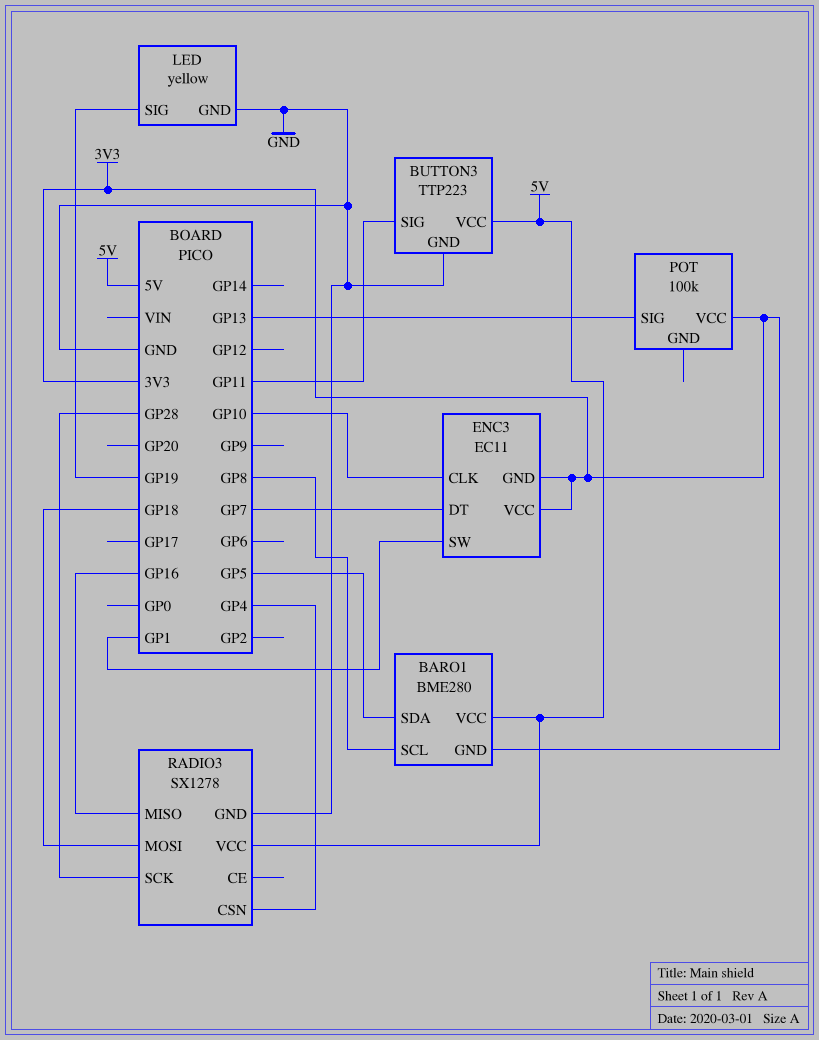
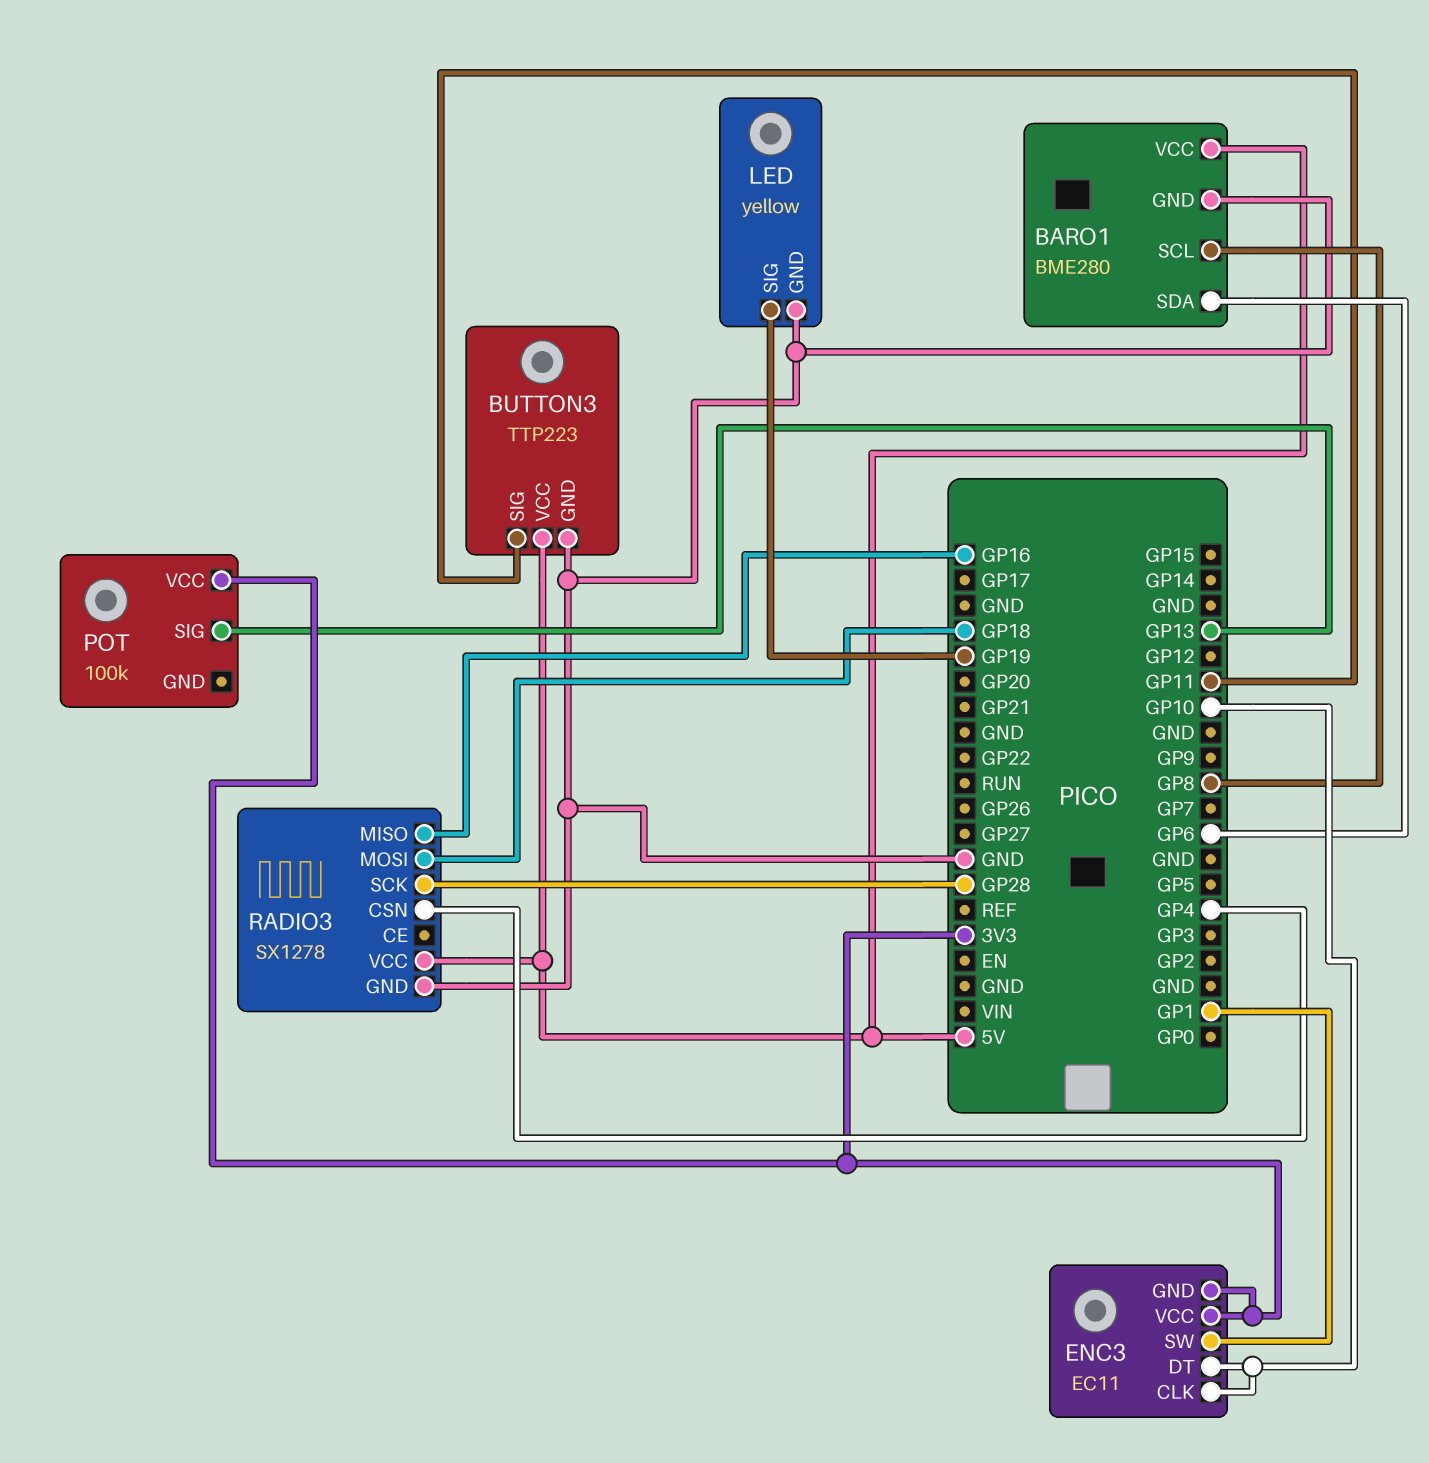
BARO1 pin GND: 3V3 -> GND
BARO1 pin SDA: GP5 -> GP6
ENC3 pin DT: GP7 -> GP10

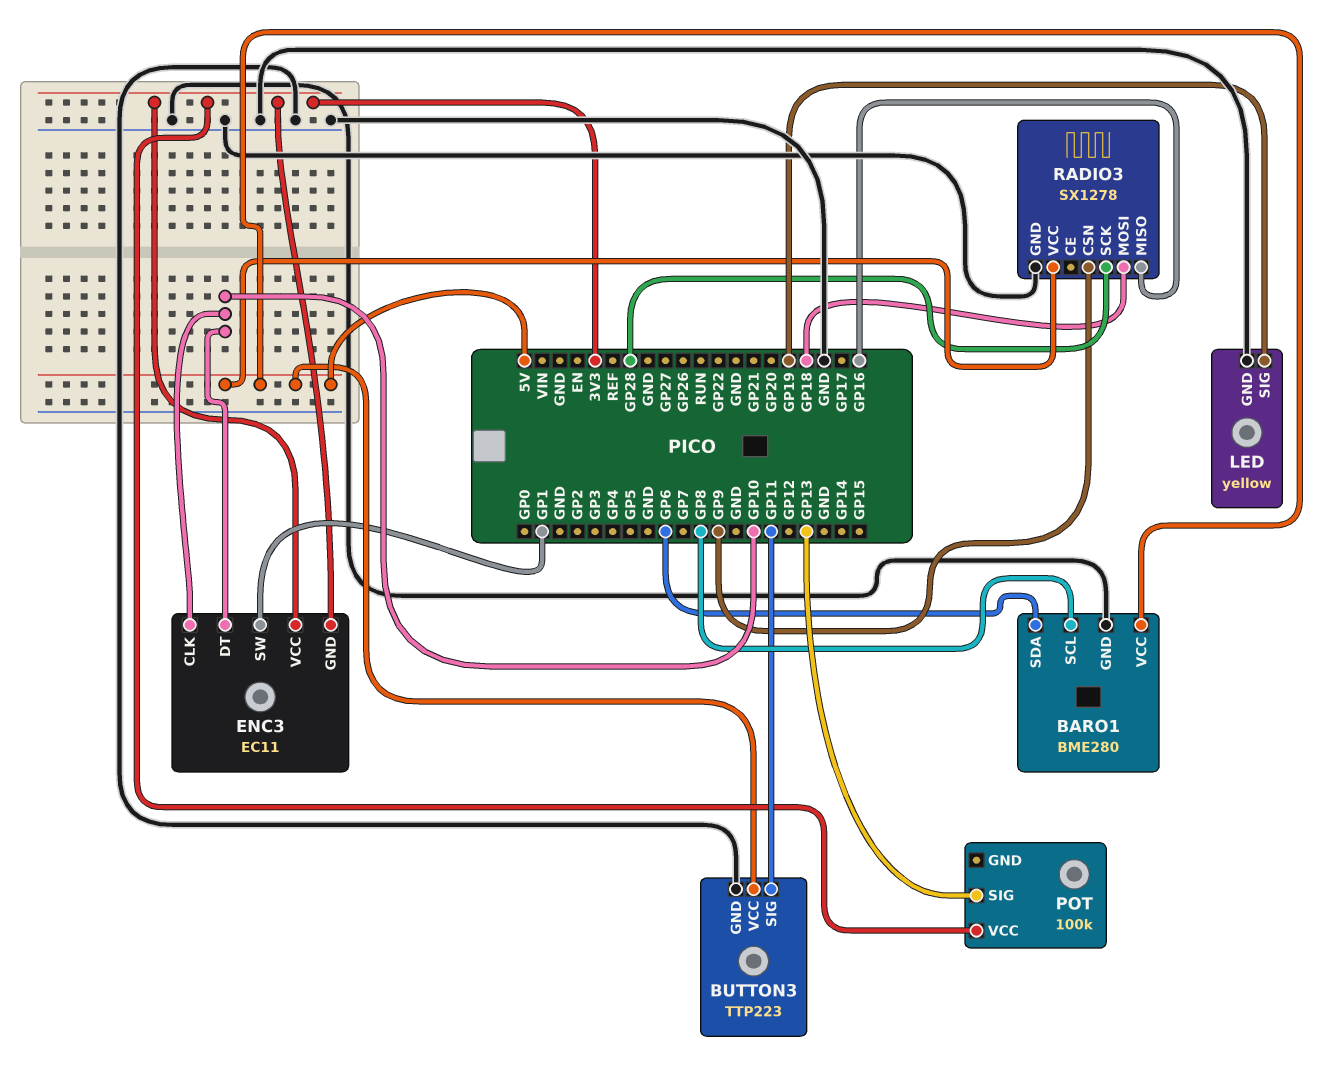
RADIO3 pin CSN: GP4 -> GP9

